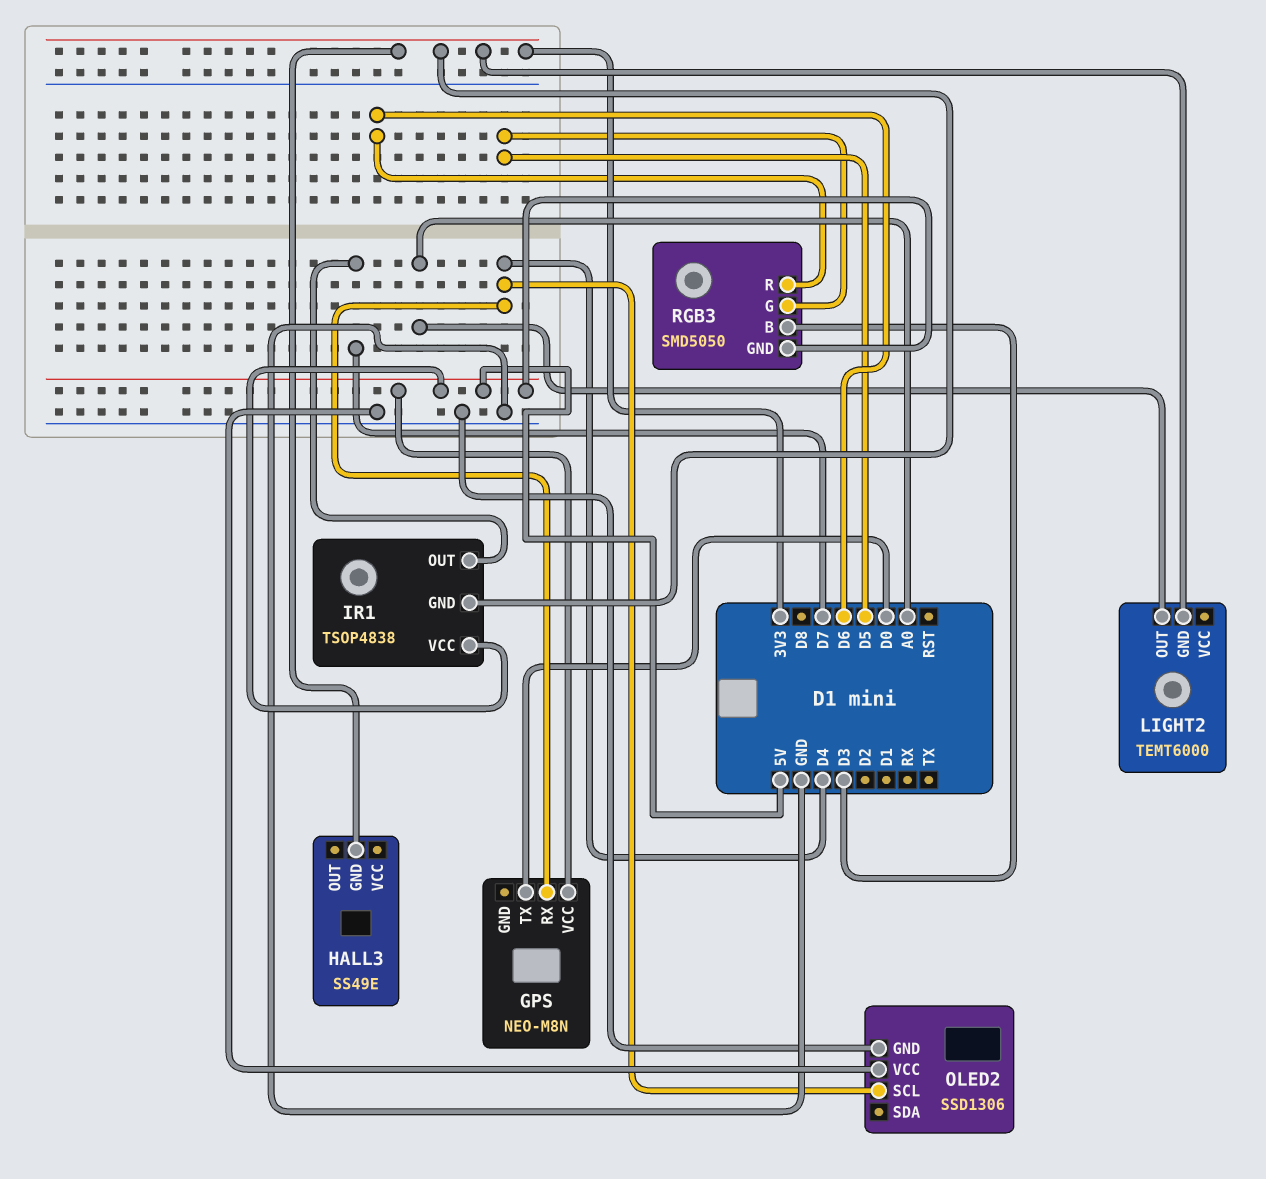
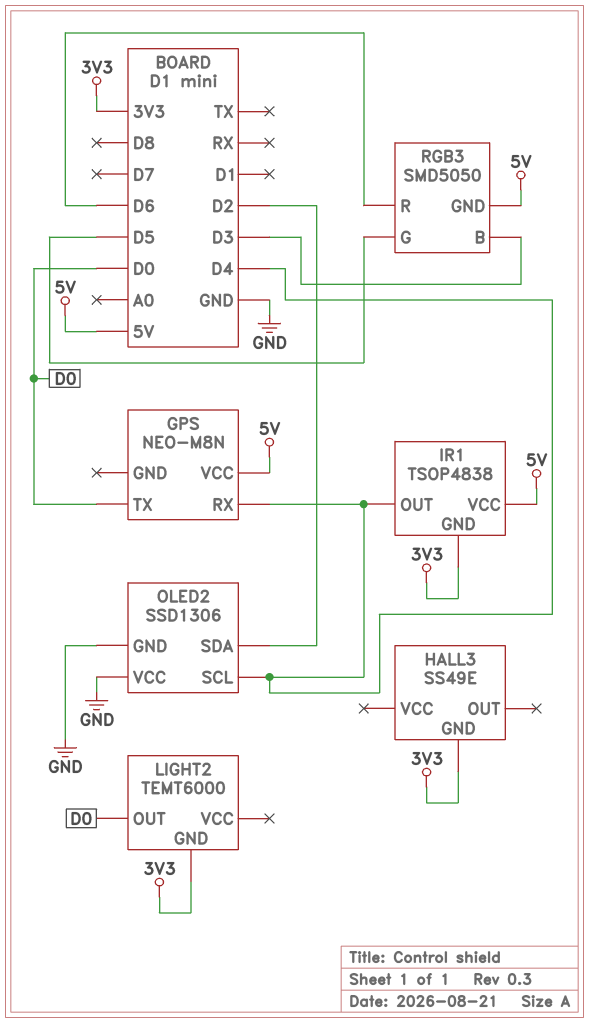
IR1 pin OUT: D7 -> D4
LIGHT2 pin OUT: A0 -> D0
OLED2 pin SDA: none -> D2

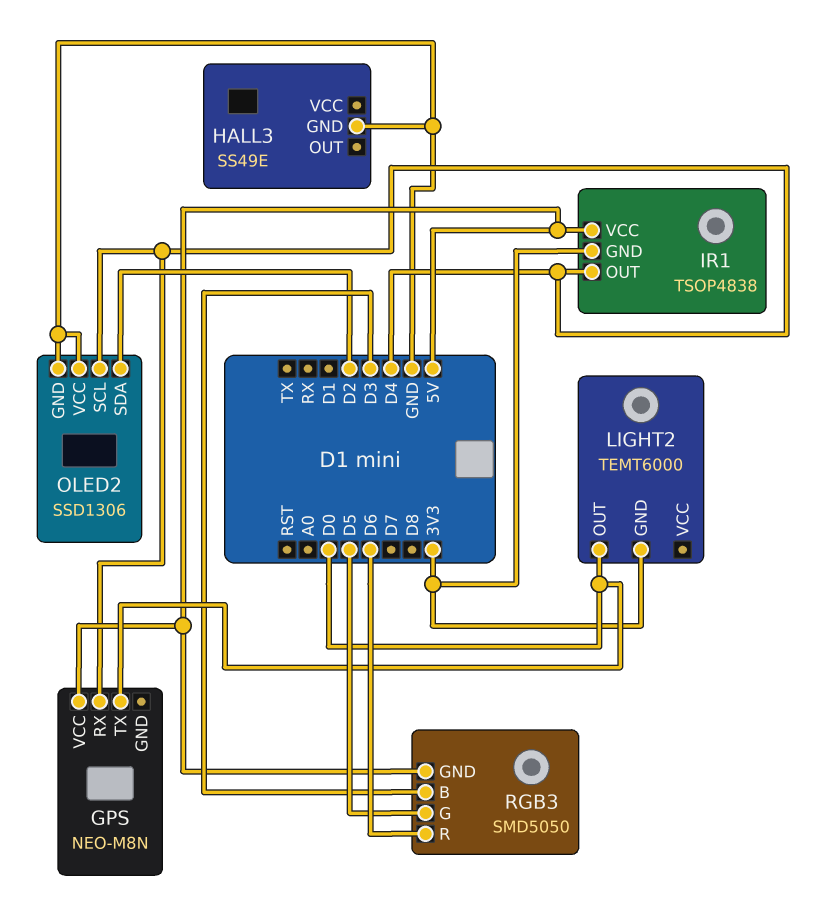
HALL3 pin GND: 3V3 -> GND

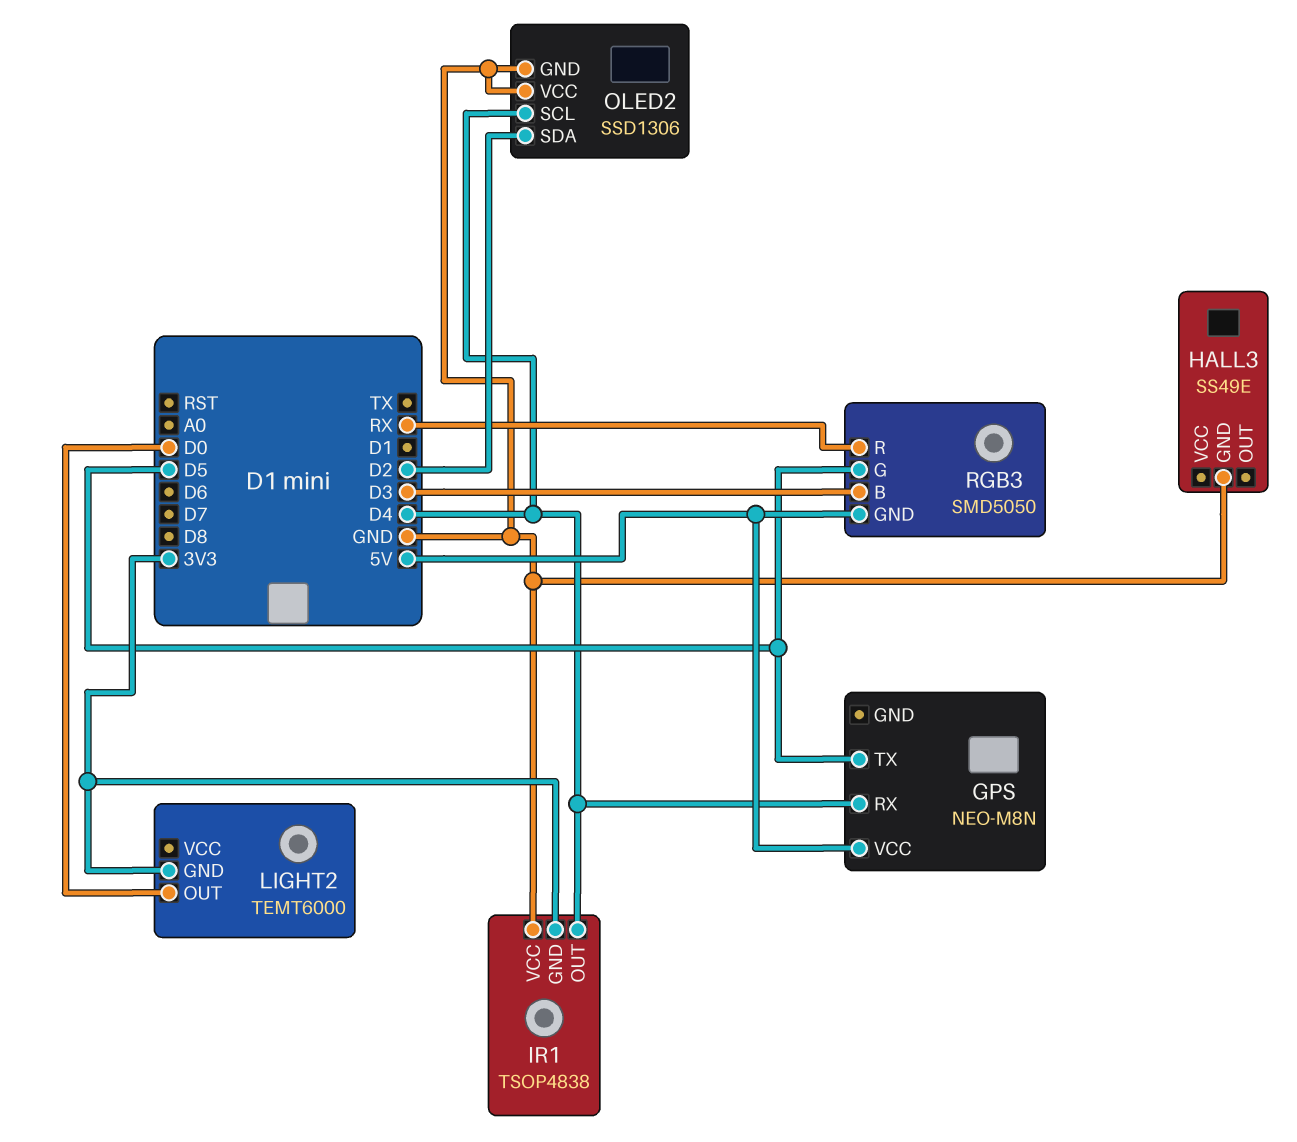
GPS pin TX: D0 -> D5
IR1 pin VCC: 5V -> GND
RGB3 pin R: D6 -> RX

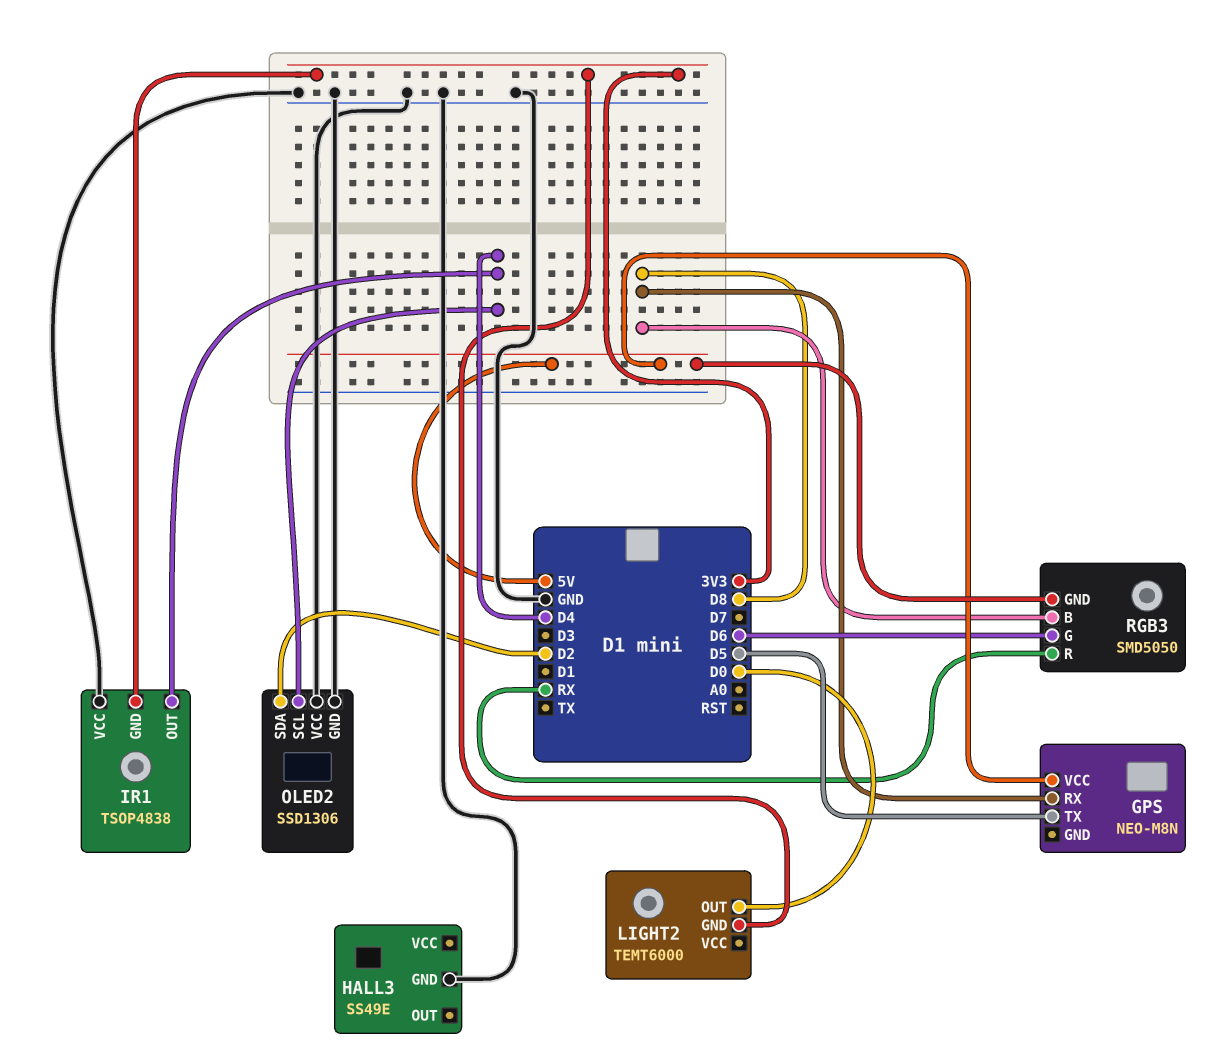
GPS pin RX: D4 -> D8
RGB3 pin B: D3 -> D8
RGB3 pin G: D5 -> D6

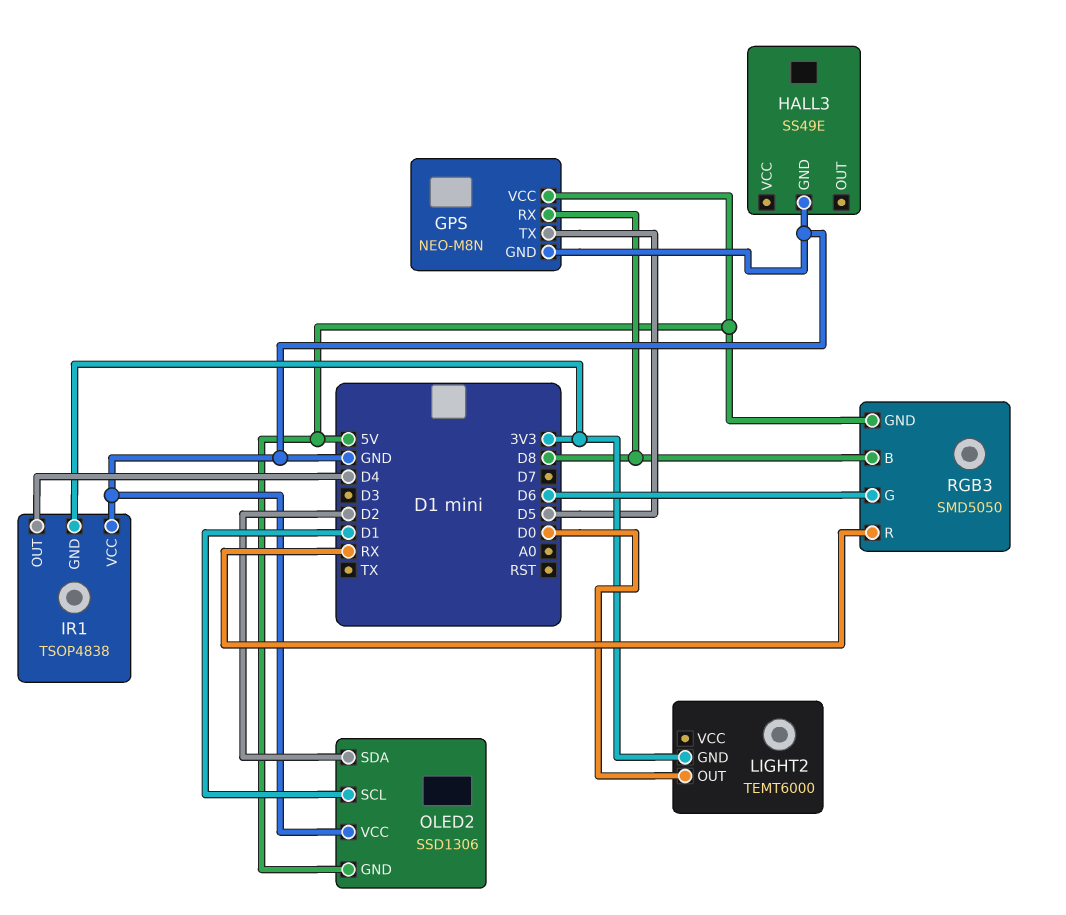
GPS pin GND: none -> GND
OLED2 pin GND: GND -> 5V
OLED2 pin SCL: D4 -> D1

